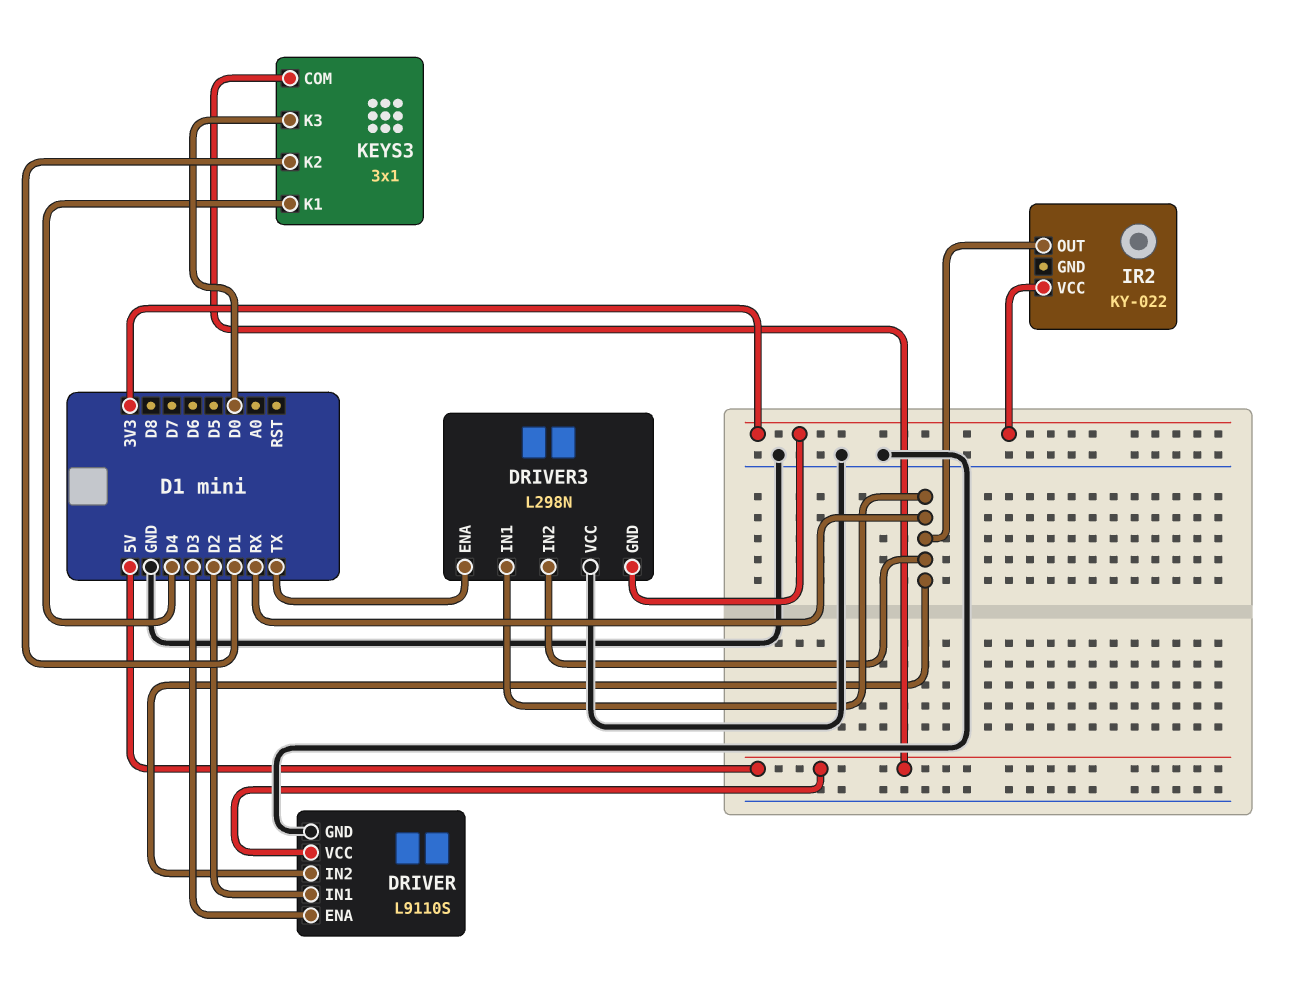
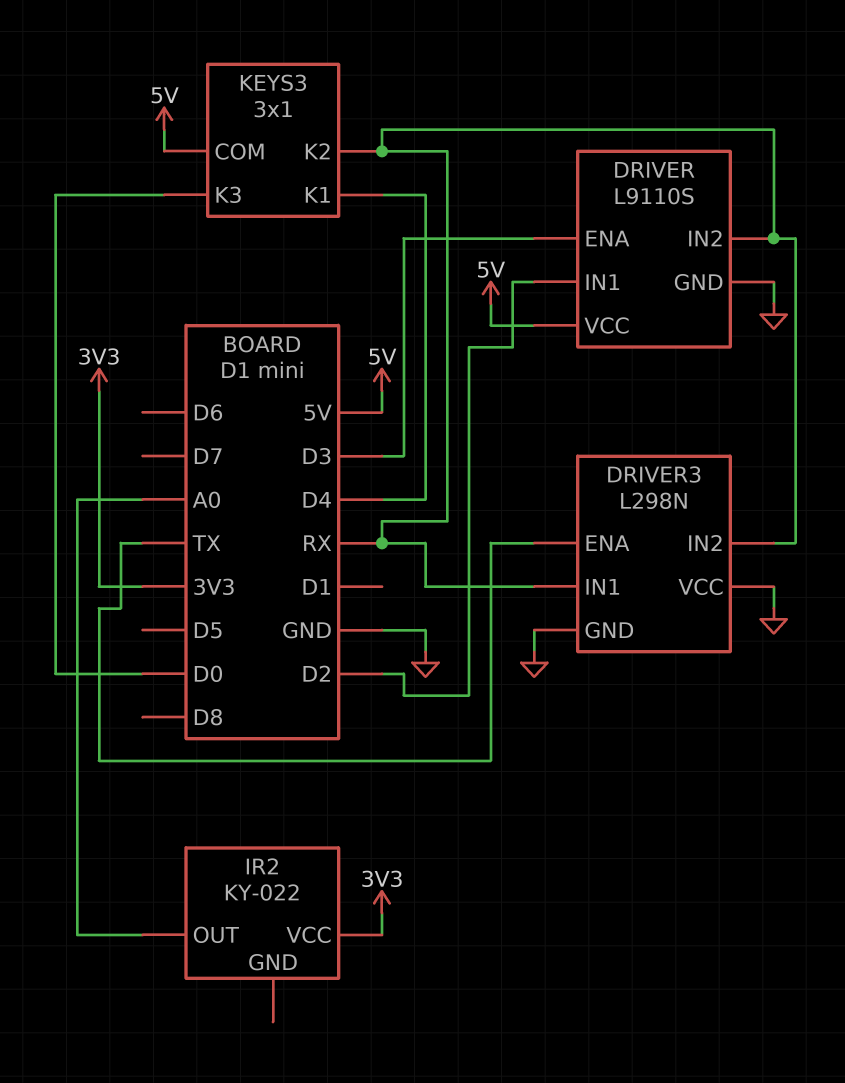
DRIVER3 pin GND: 3V3 -> GND
IR2 pin OUT: RX -> A0
KEYS3 pin K2: D1 -> RX

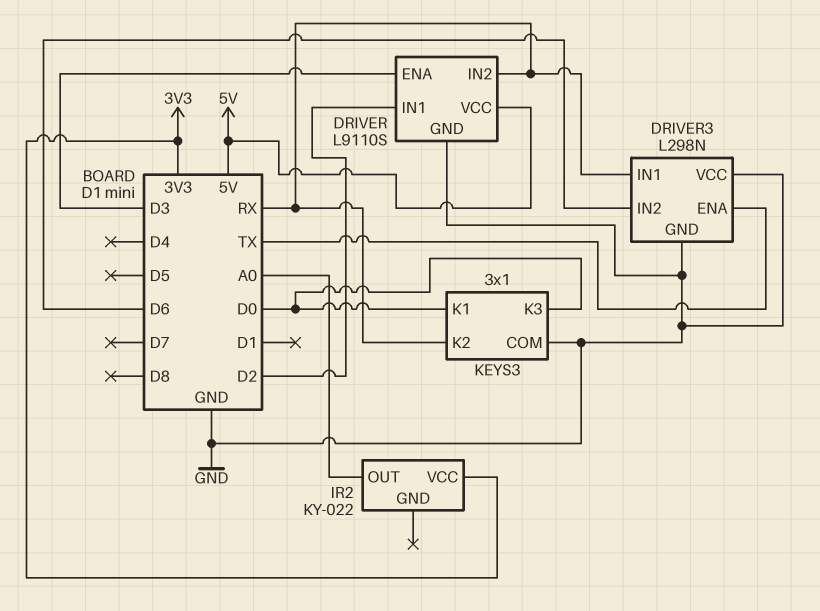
DRIVER3 pin IN2: RX -> D6
KEYS3 pin COM: 5V -> GND
KEYS3 pin K1: D4 -> D0

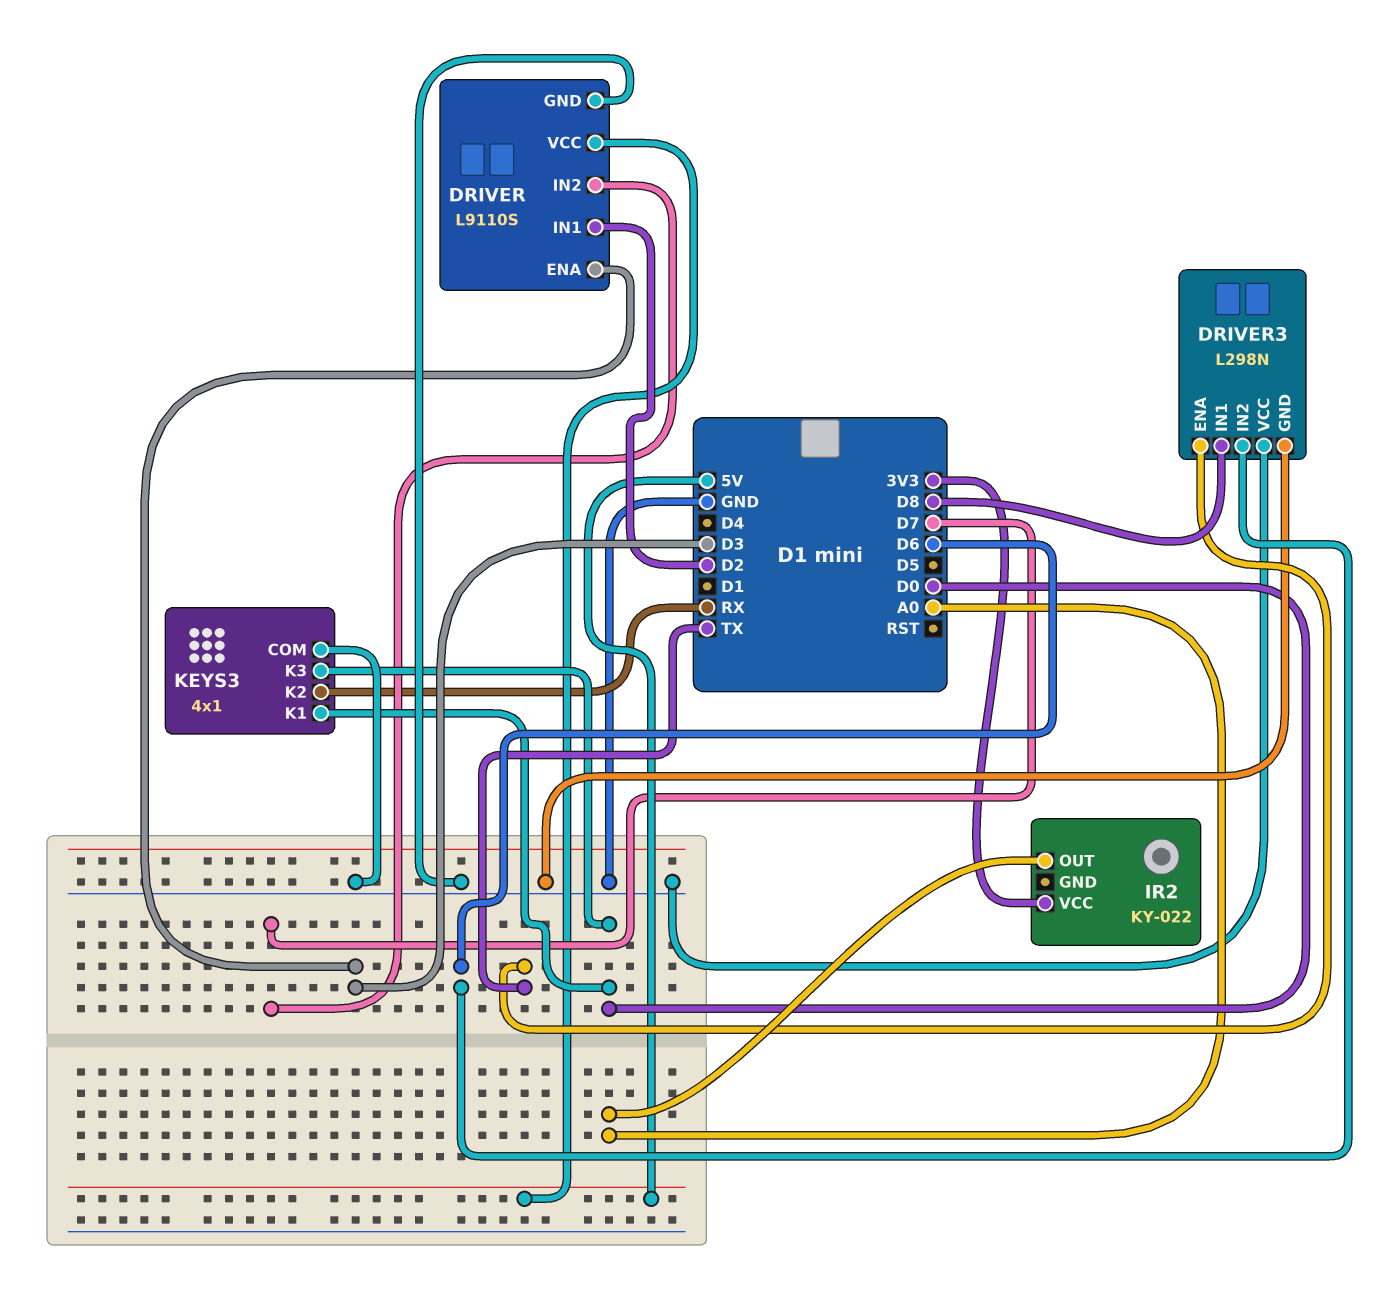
DRIVER pin IN2: RX -> D7
DRIVER3 pin IN1: RX -> D8
KEYS3: 3x1 -> 4x1

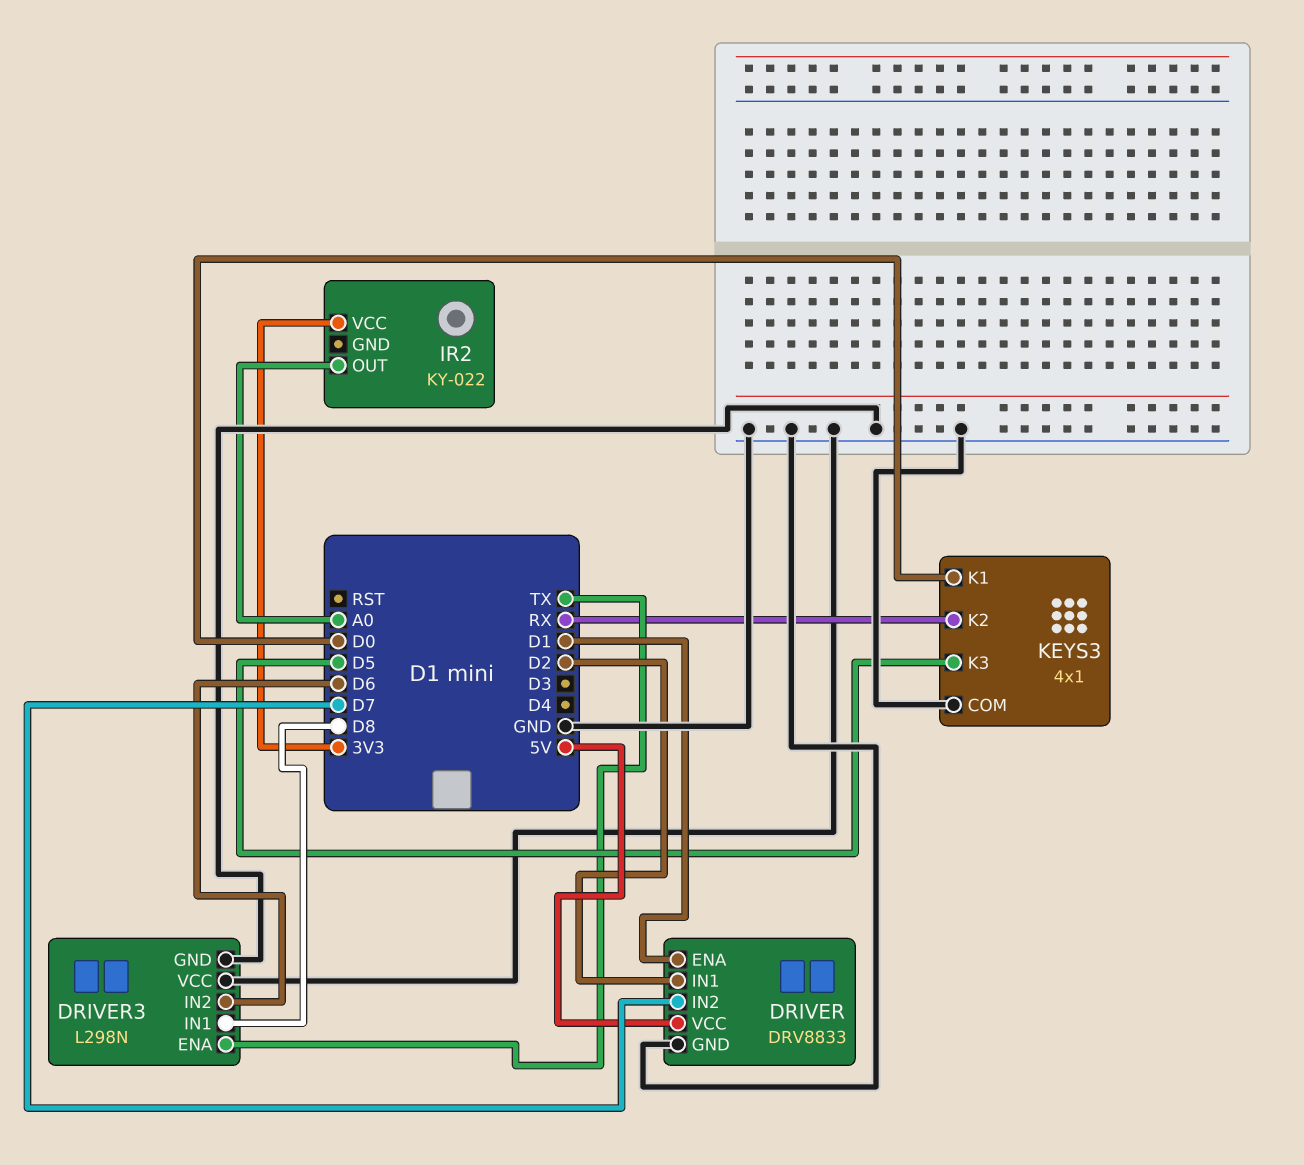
DRIVER: L9110S -> DRV8833
DRIVER pin ENA: D3 -> D1
KEYS3 pin K3: D0 -> D5

